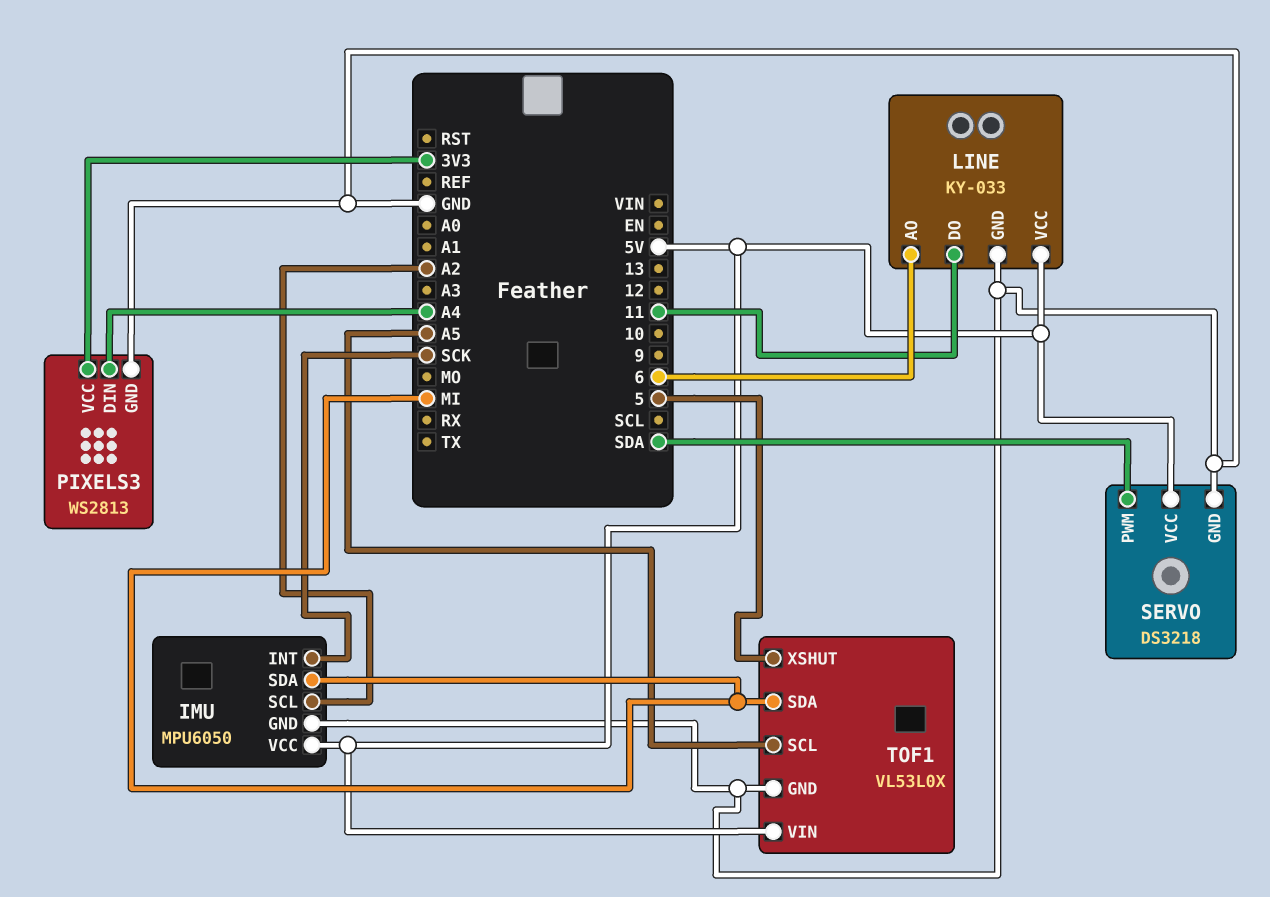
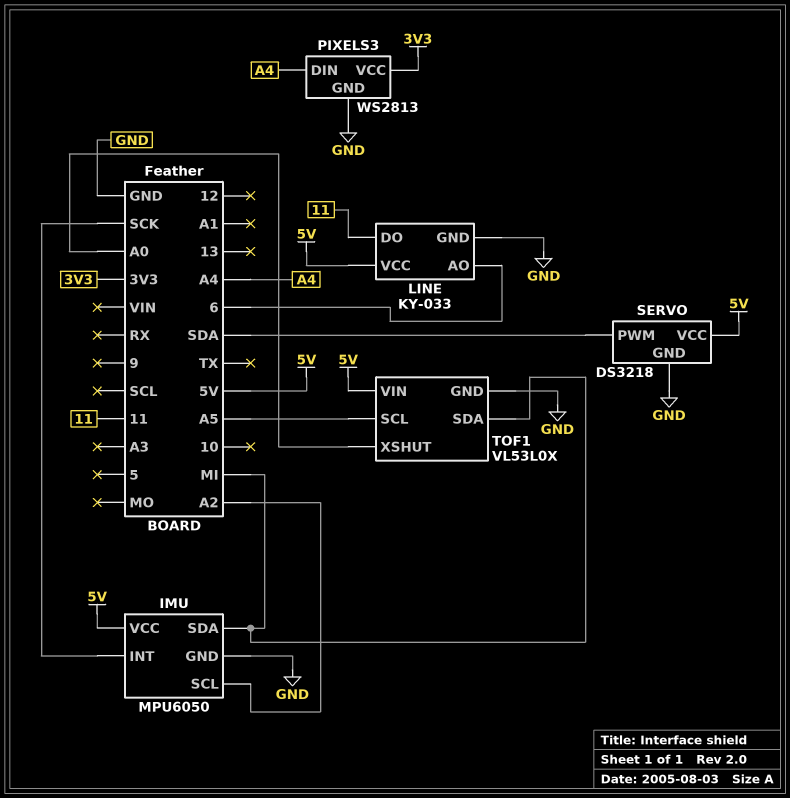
TOF1 pin XSHUT: 5 -> A0

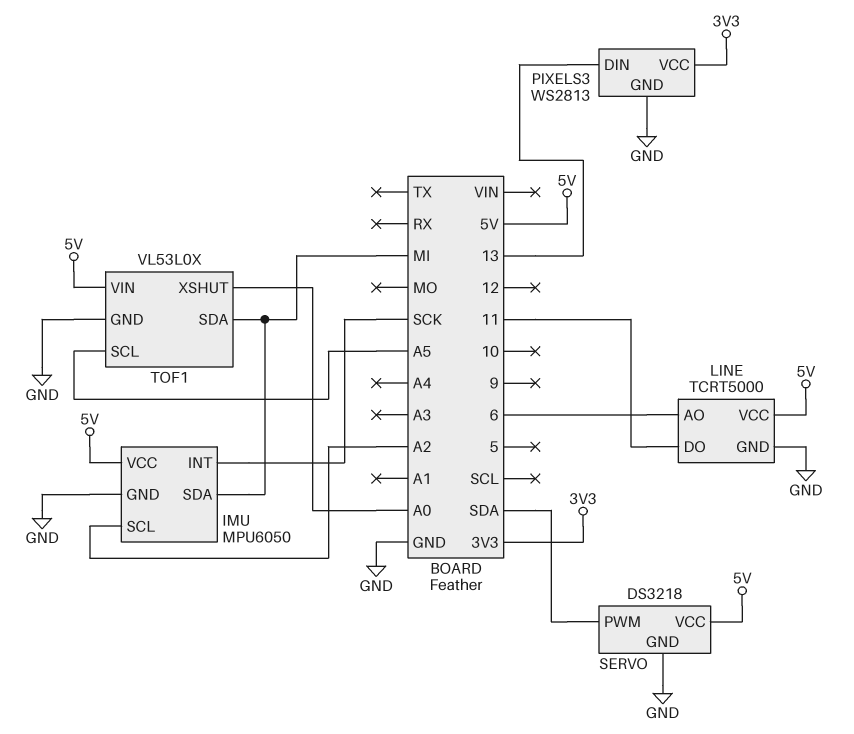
LINE: KY-033 -> TCRT5000
PIXELS3 pin DIN: A4 -> 13

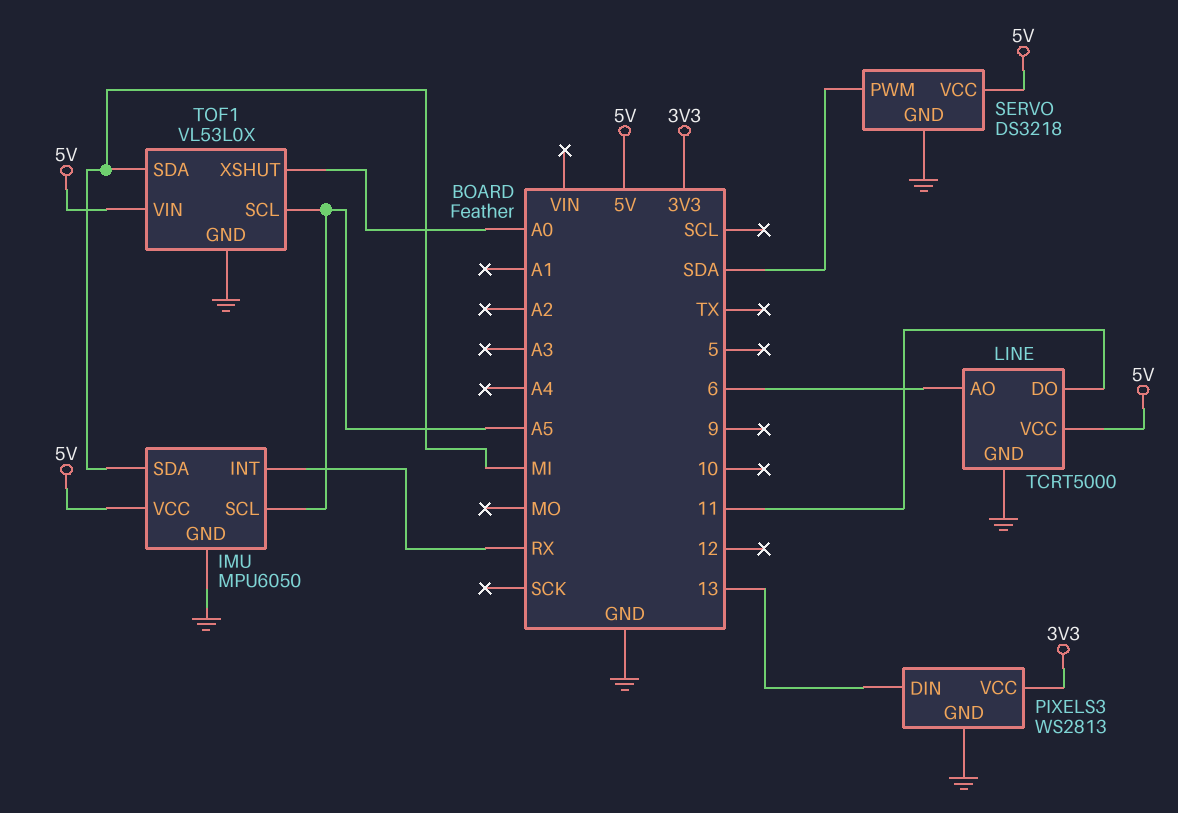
IMU pin INT: SCK -> RX
IMU pin SCL: A2 -> A5

